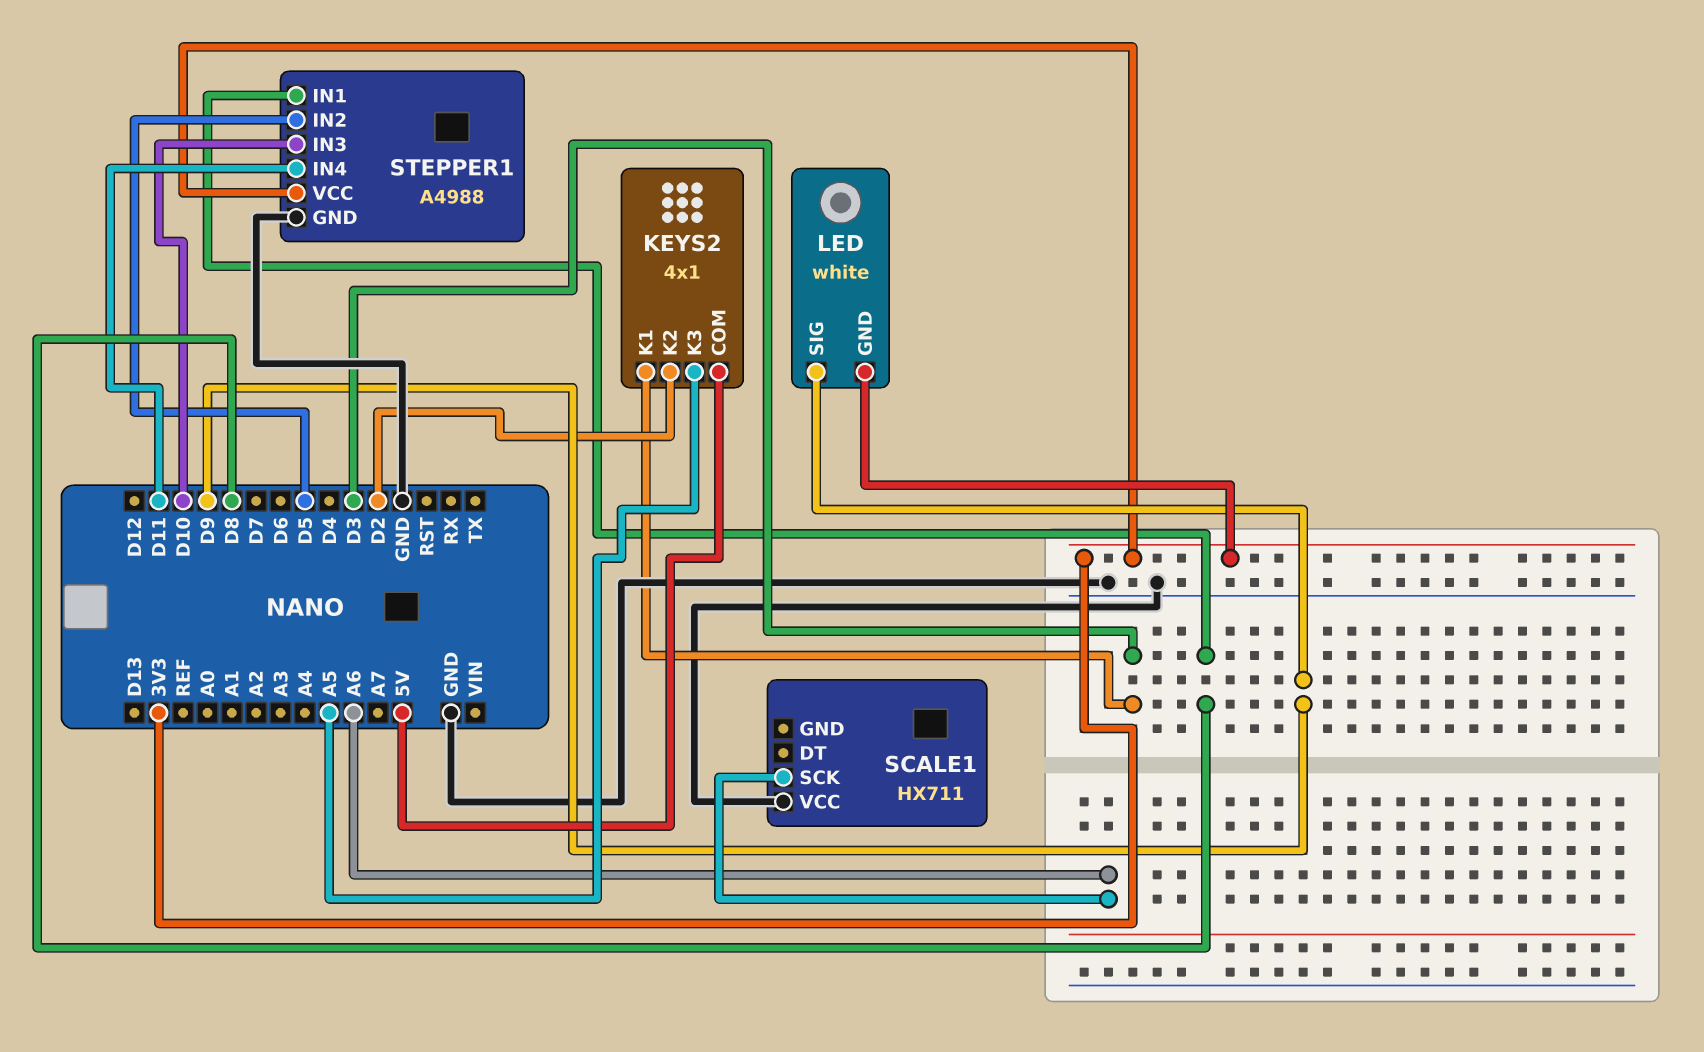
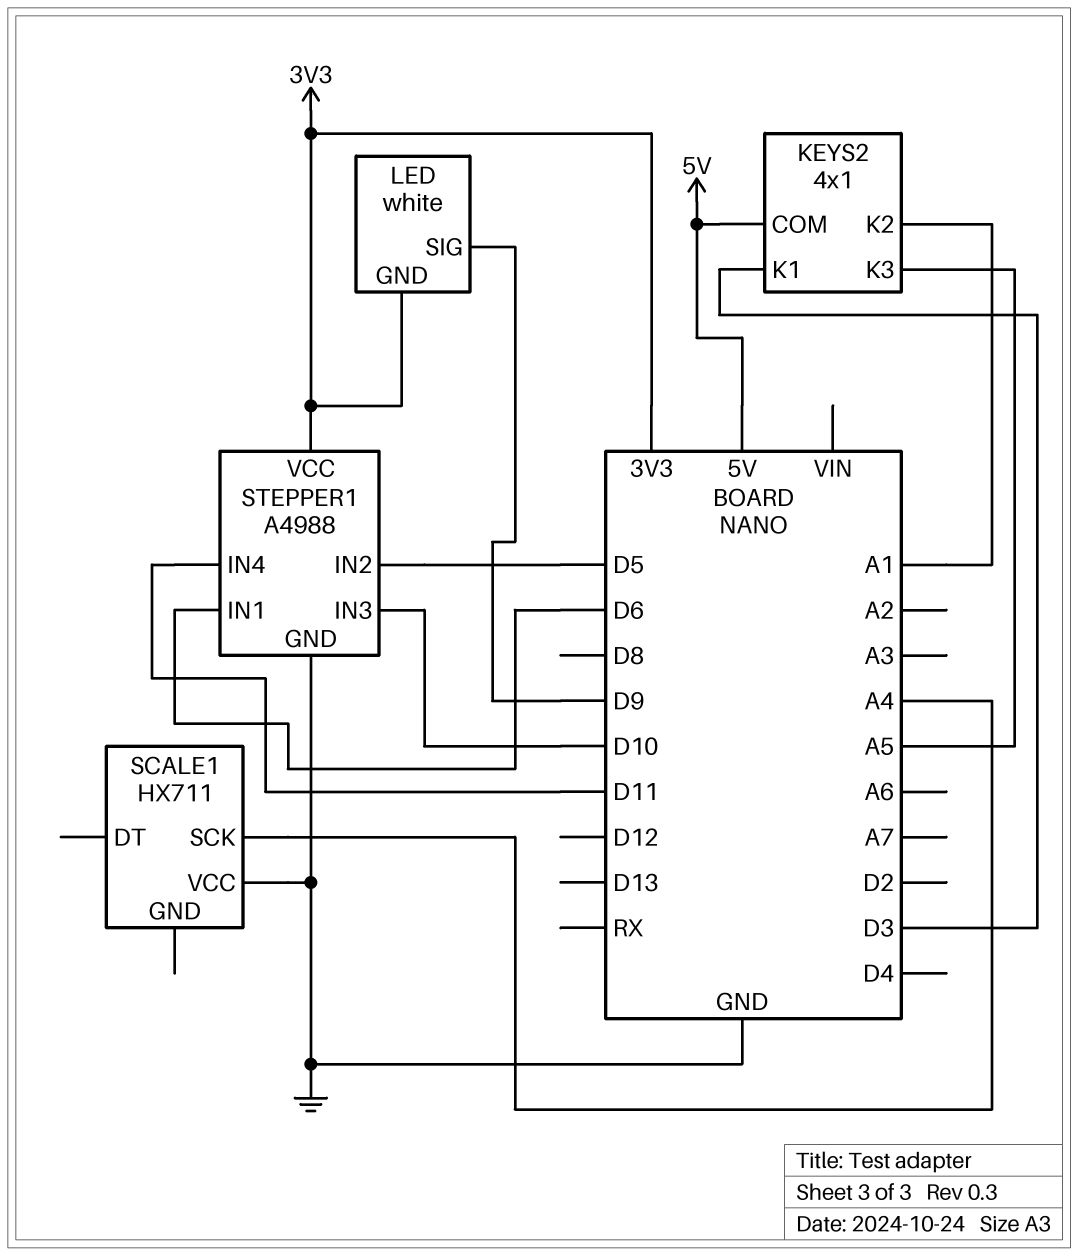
KEYS2 pin K2: D2 -> A1
SCALE1 pin SCK: A6 -> A4
STEPPER1 pin IN1: D8 -> D6

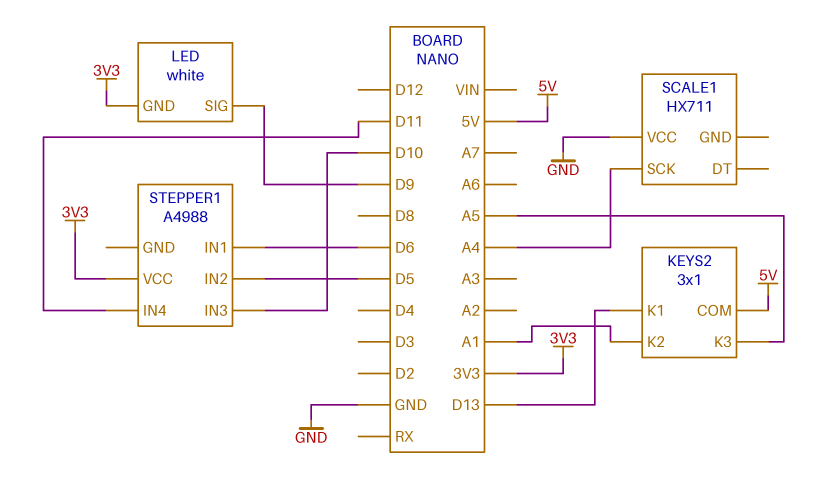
KEYS2: 4x1 -> 3x1
KEYS2 pin K1: D3 -> D13
STEPPER1 pin GND: GND -> none

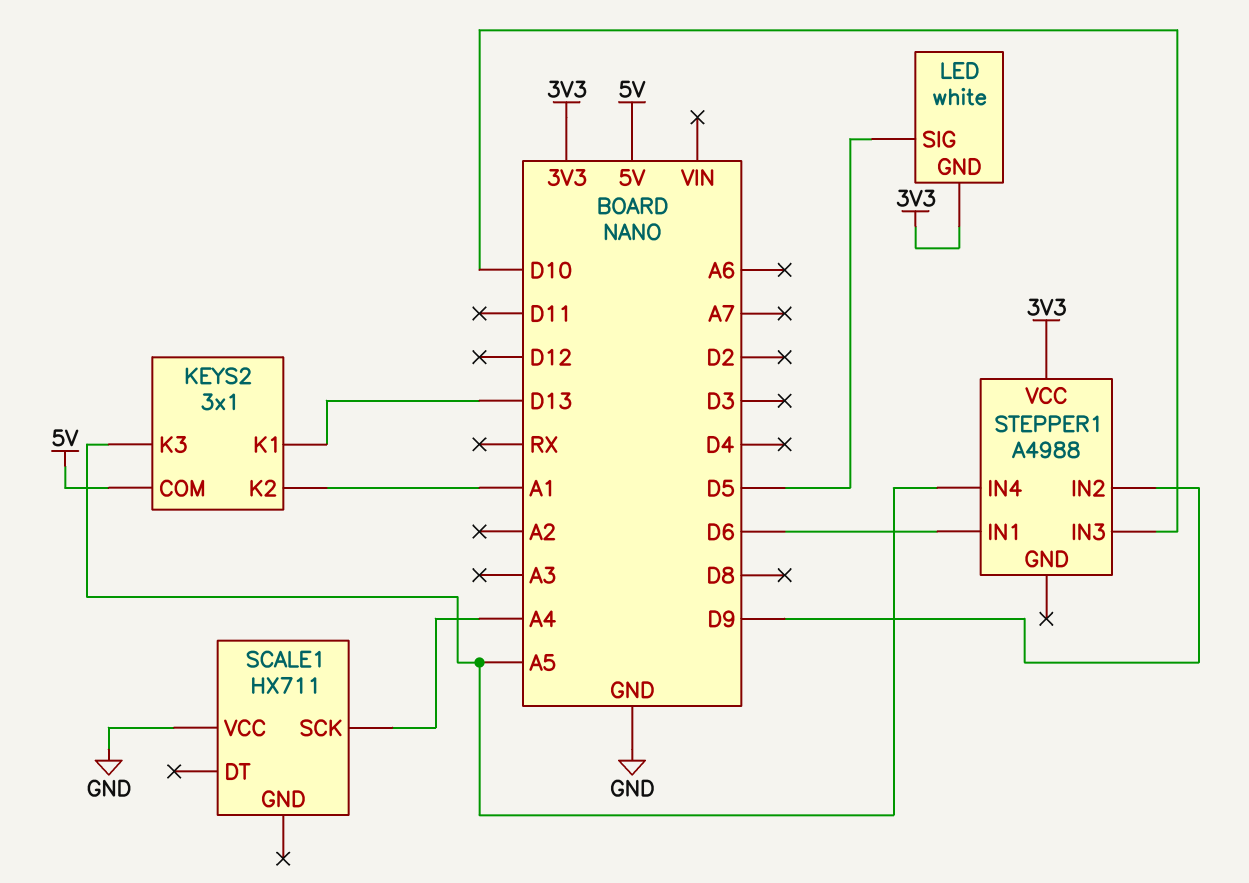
LED pin SIG: D9 -> D5
STEPPER1 pin IN2: D5 -> D9
STEPPER1 pin IN4: D11 -> A5

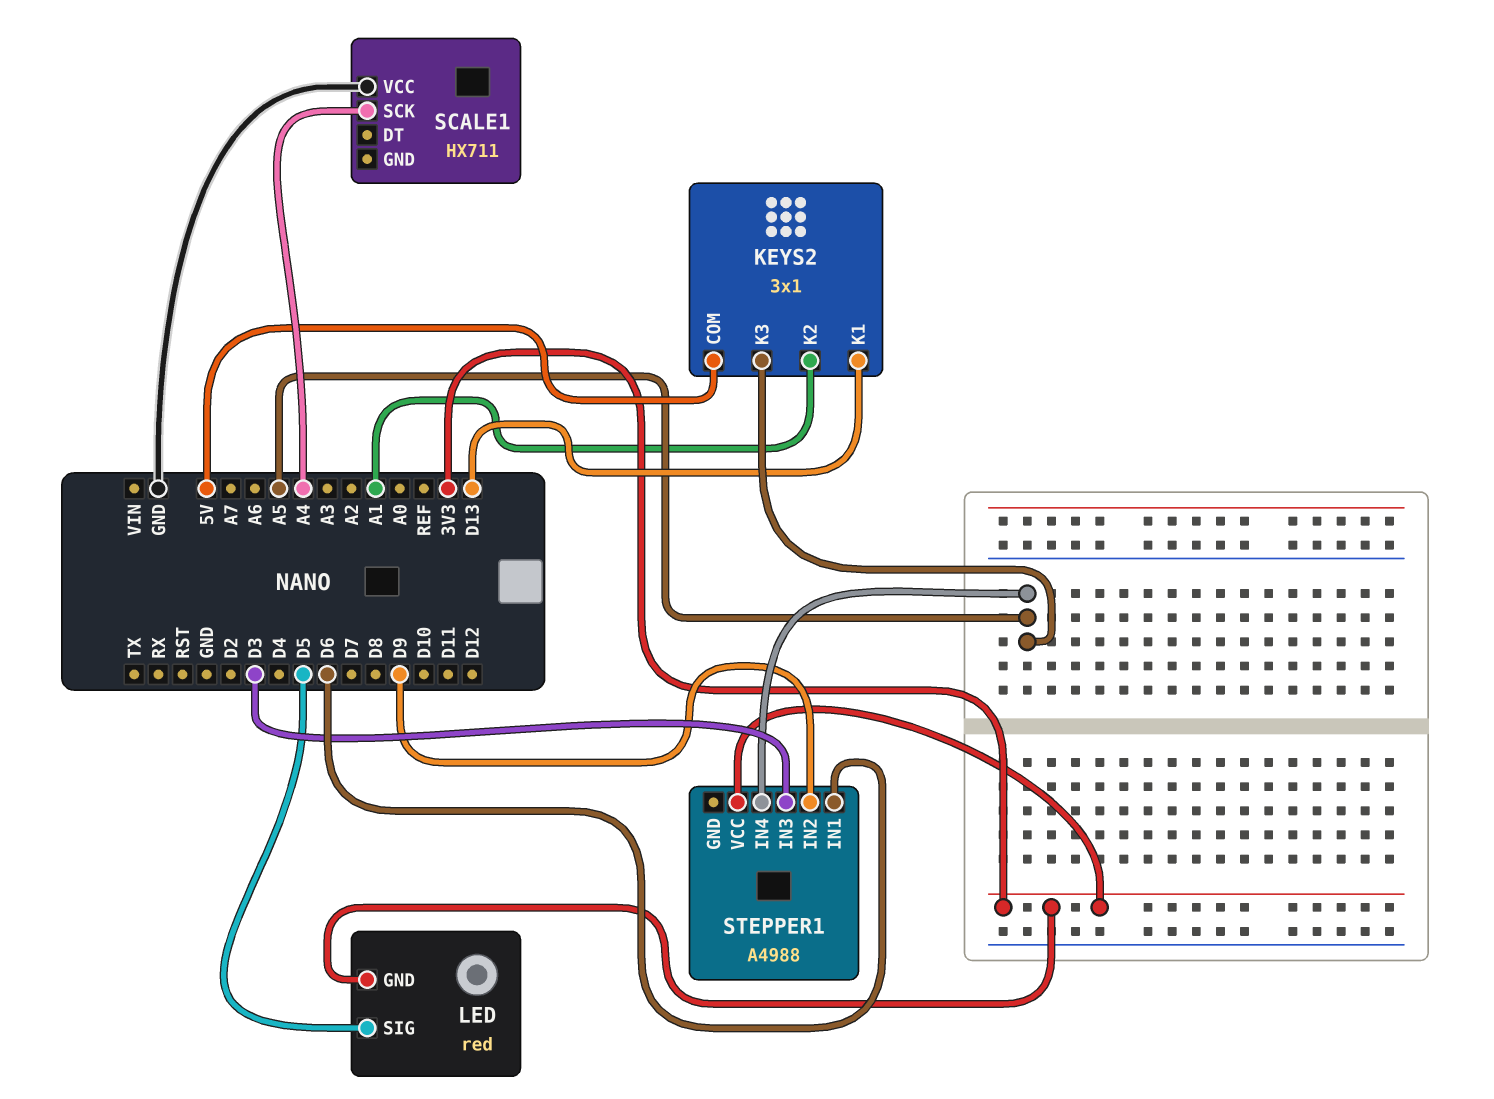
LED: white -> red
STEPPER1 pin IN3: D10 -> D3

